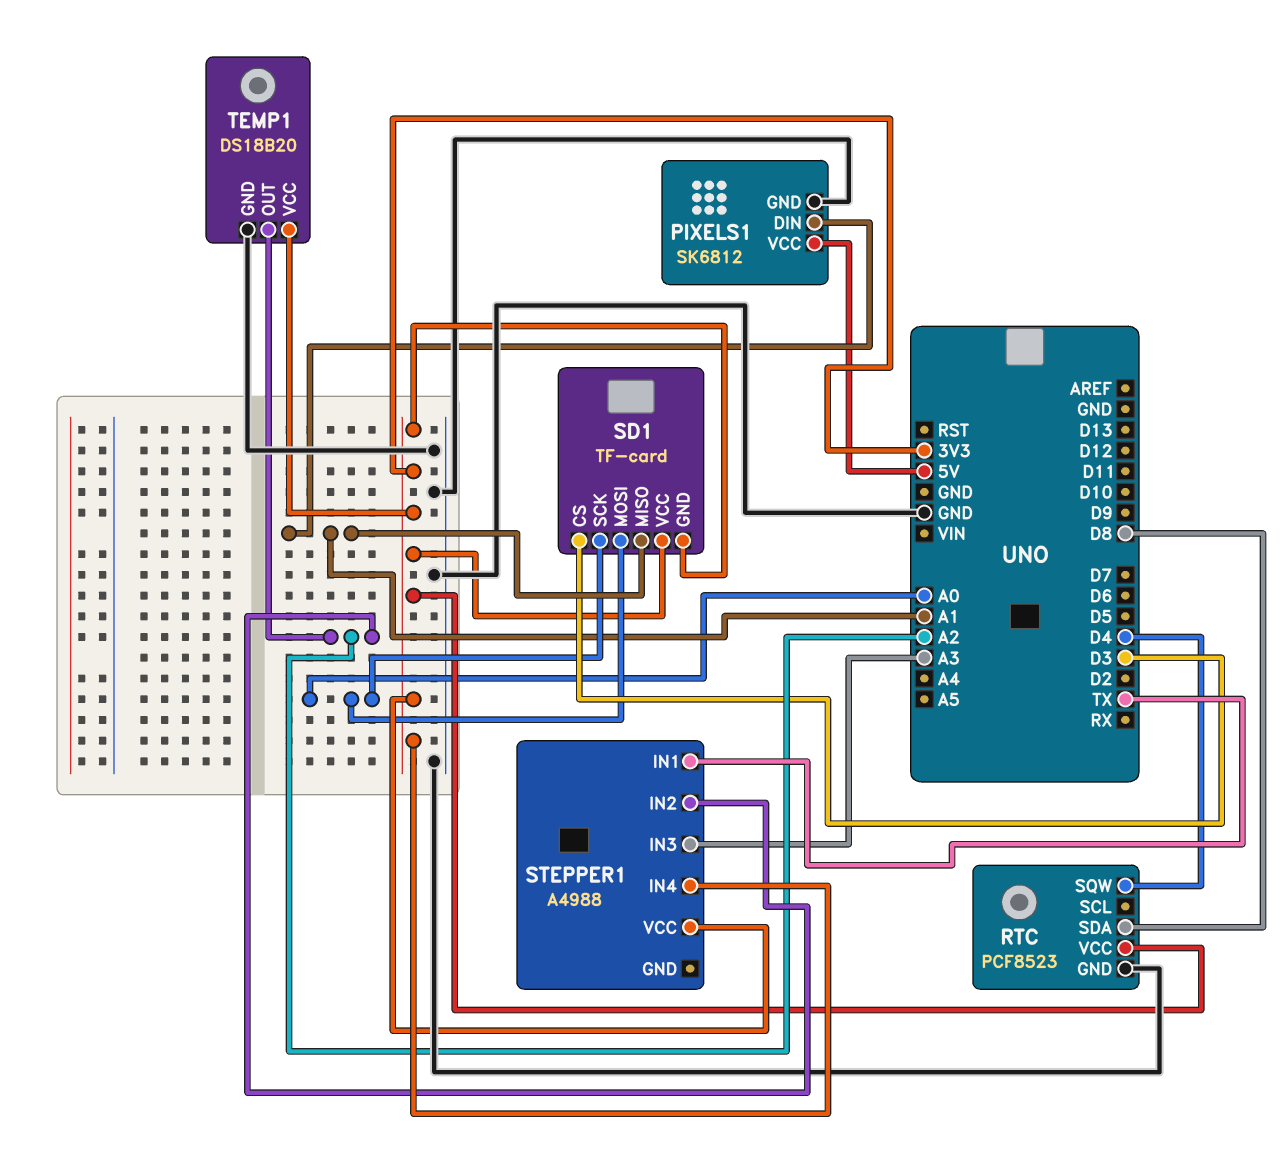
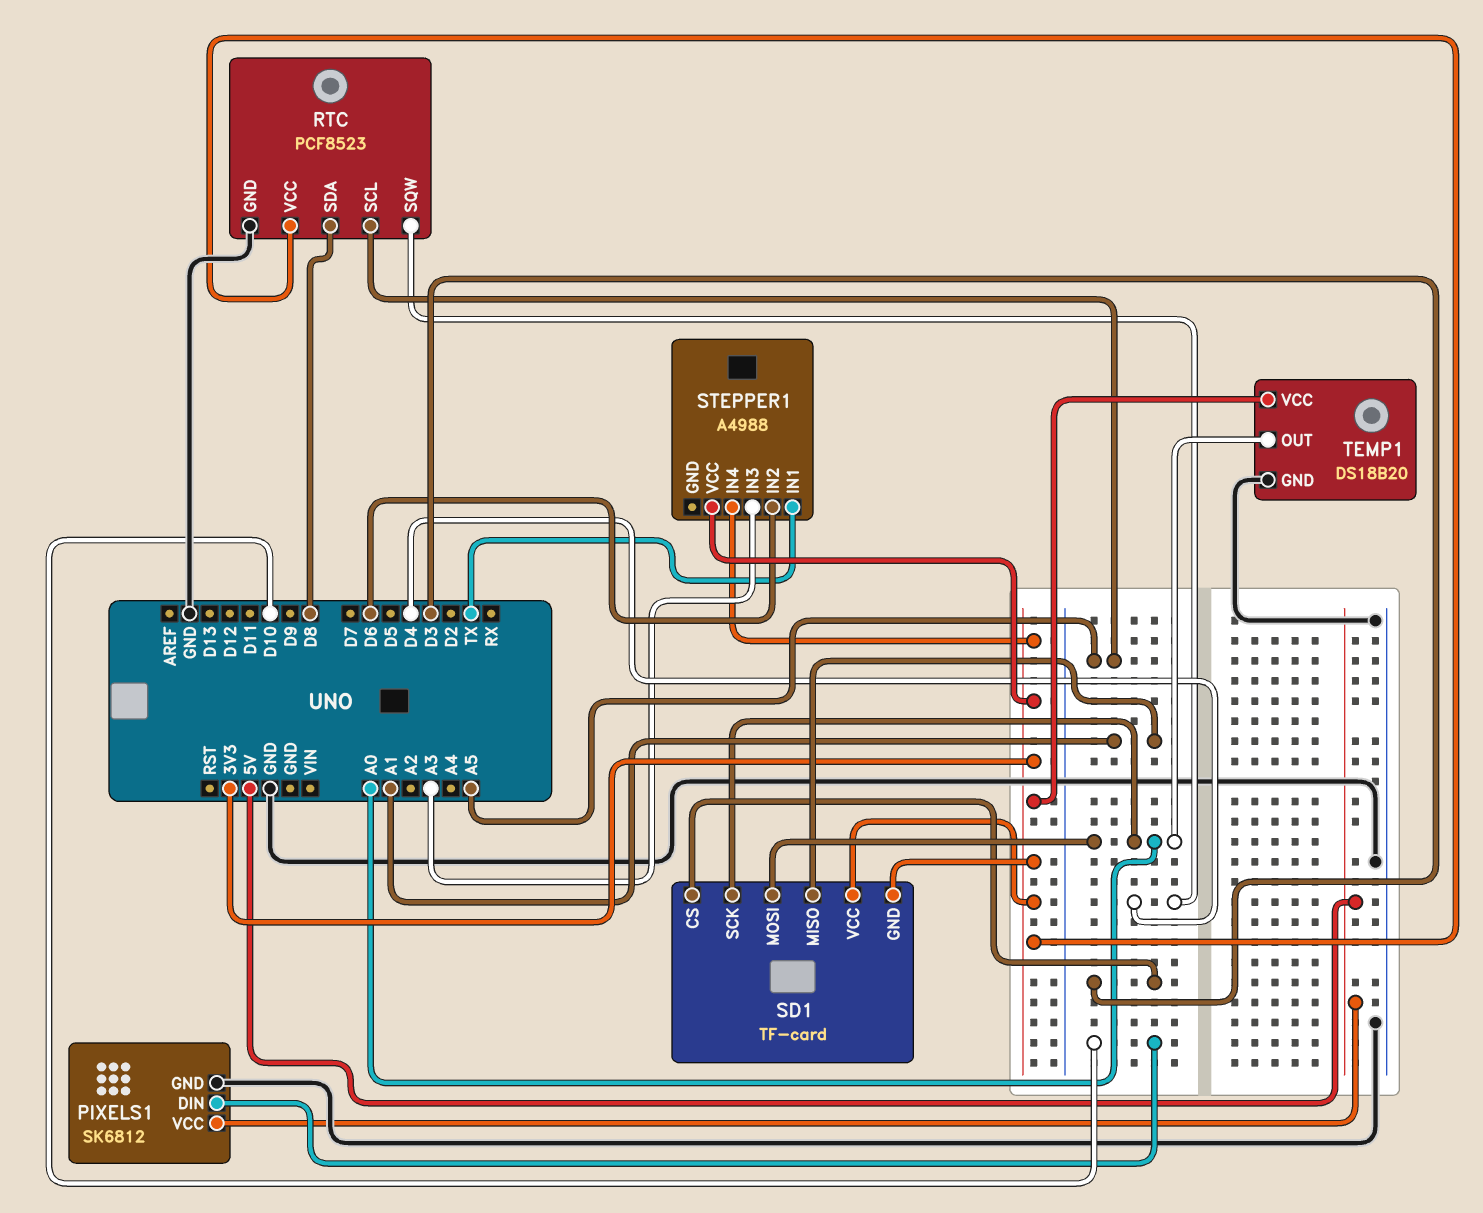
PIXELS1 pin DIN: A1 -> D10
RTC pin SCL: none -> A5
STEPPER1 pin IN2: A2 -> D6
TEMP1 pin OUT: A2 -> A0

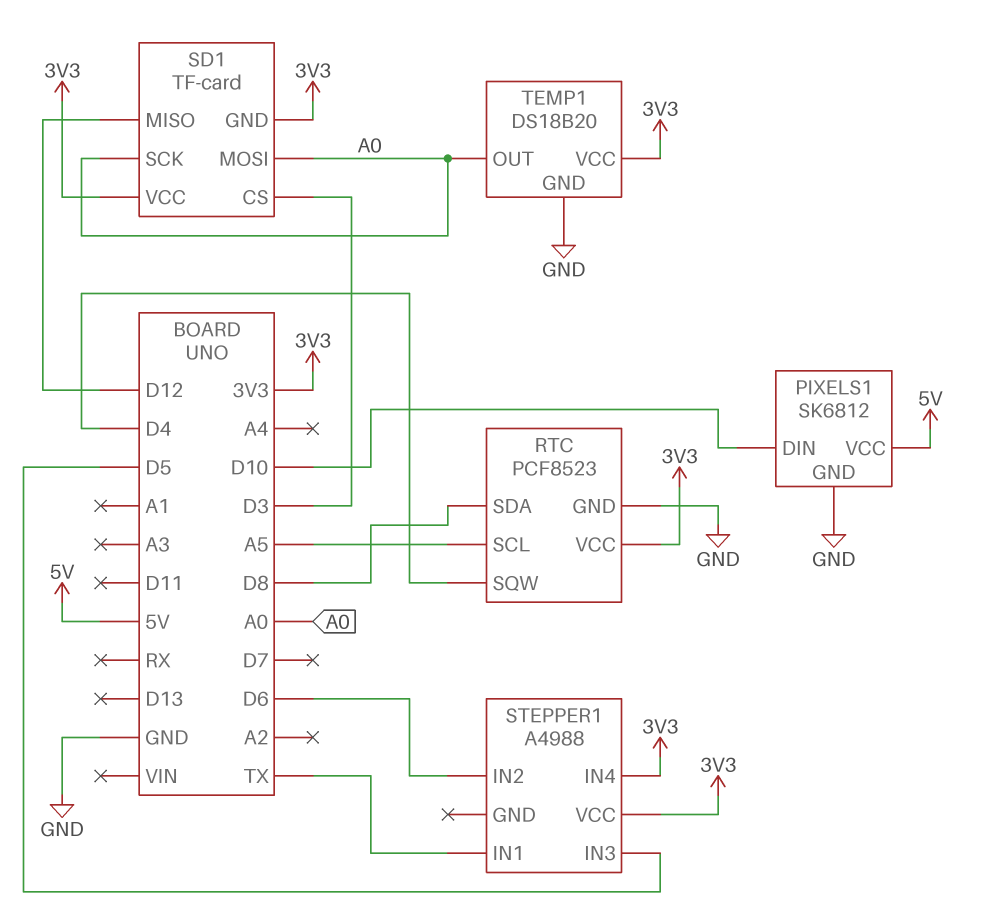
SD1 pin MISO: A1 -> D12
STEPPER1 pin IN3: A3 -> D5

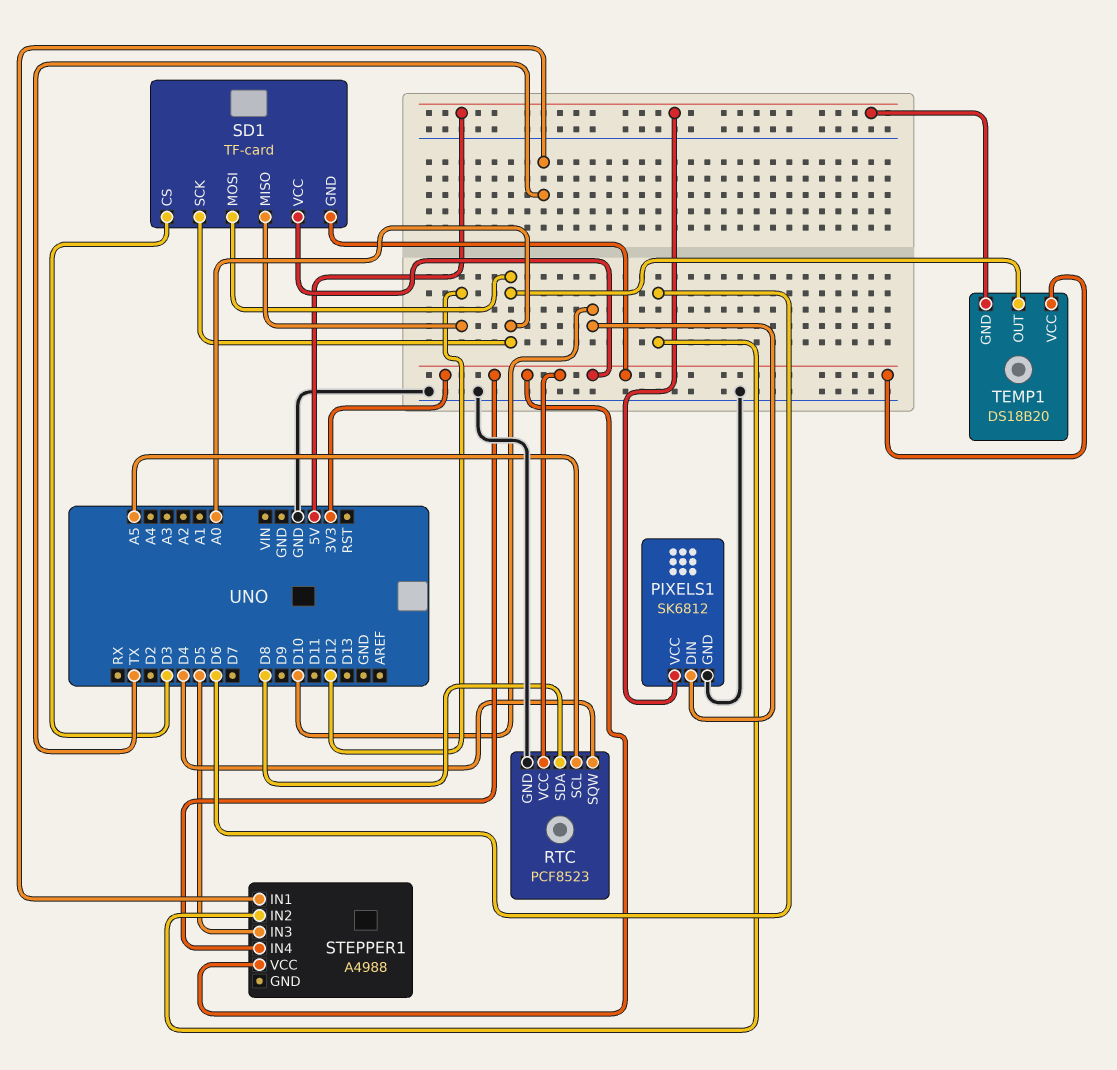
TEMP1 pin GND: GND -> 5V

